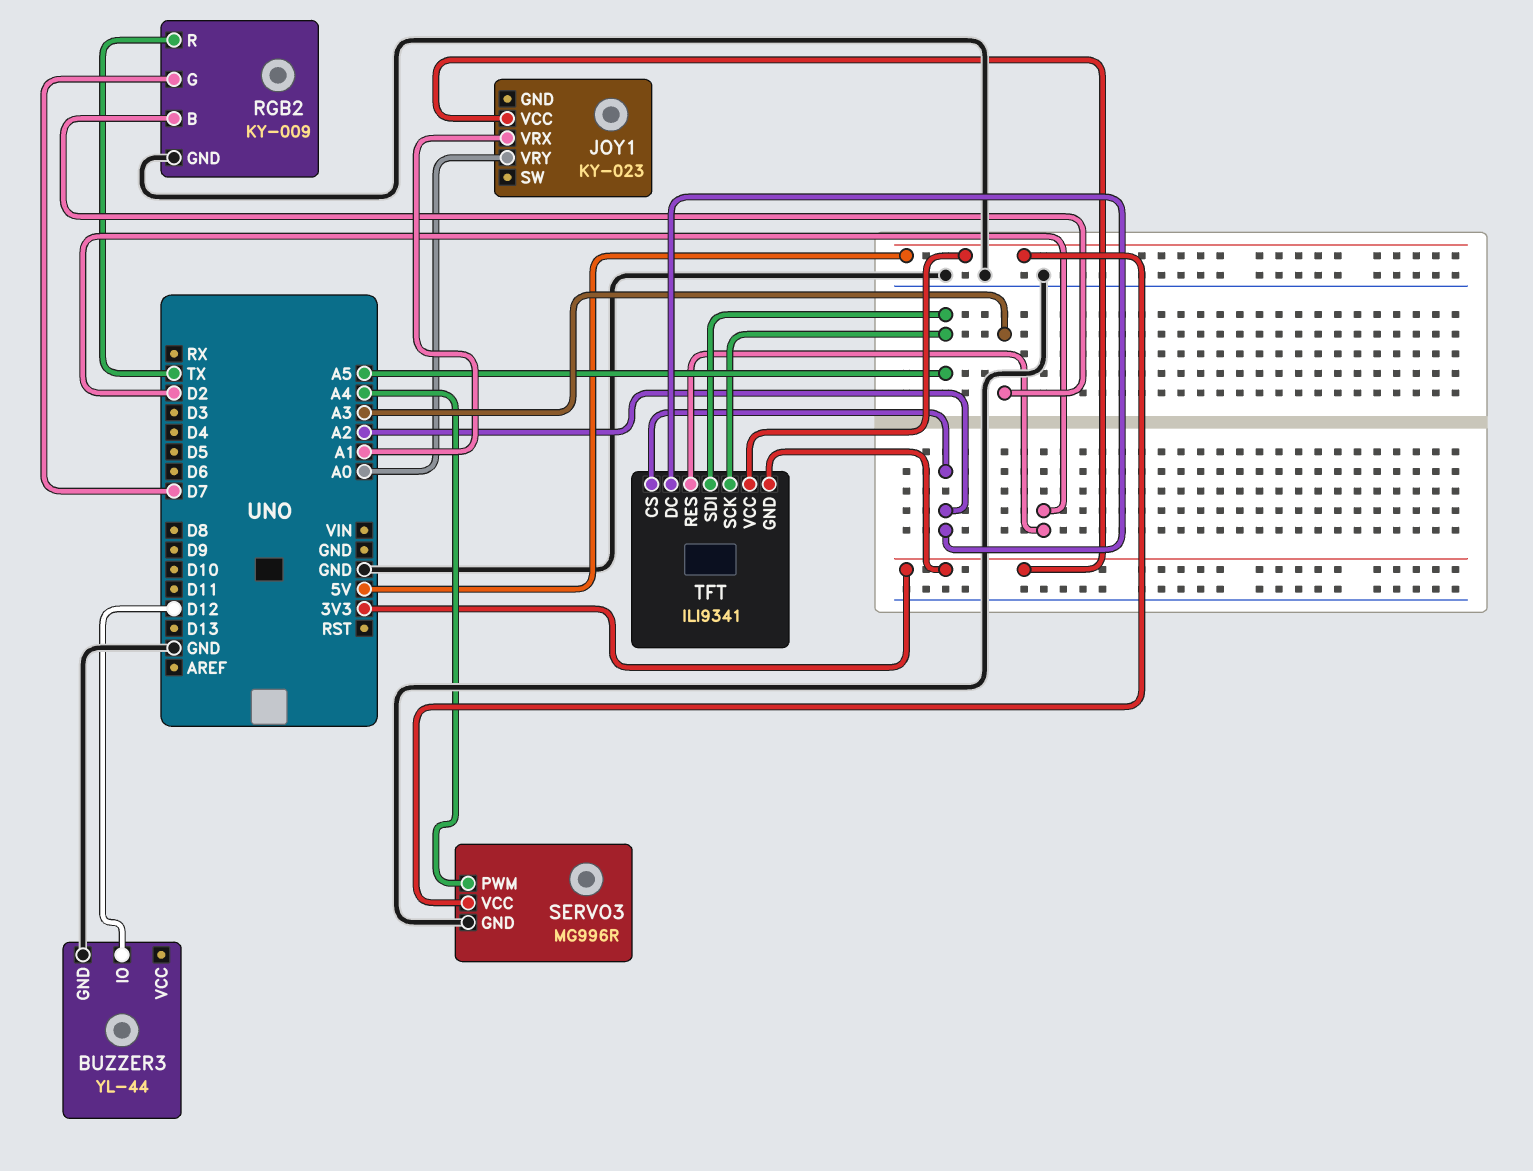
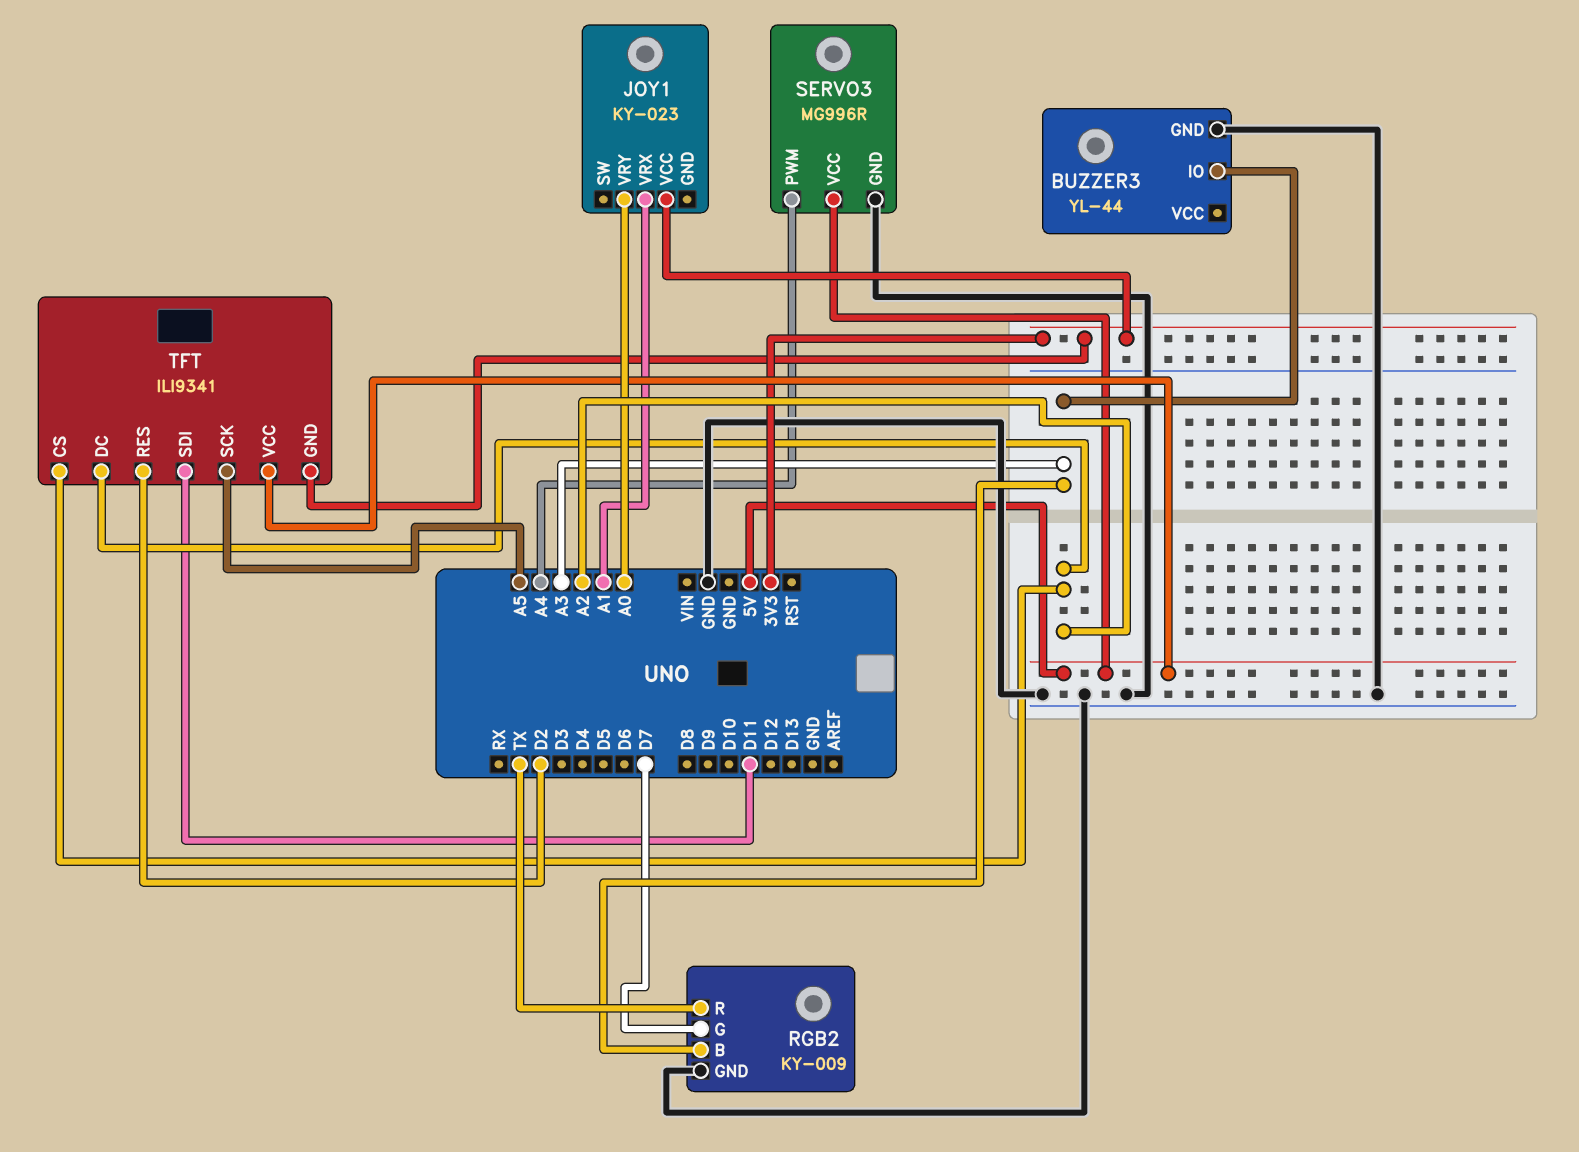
BUZZER3 pin IO: D12 -> A3
TFT pin SDI: A5 -> D11

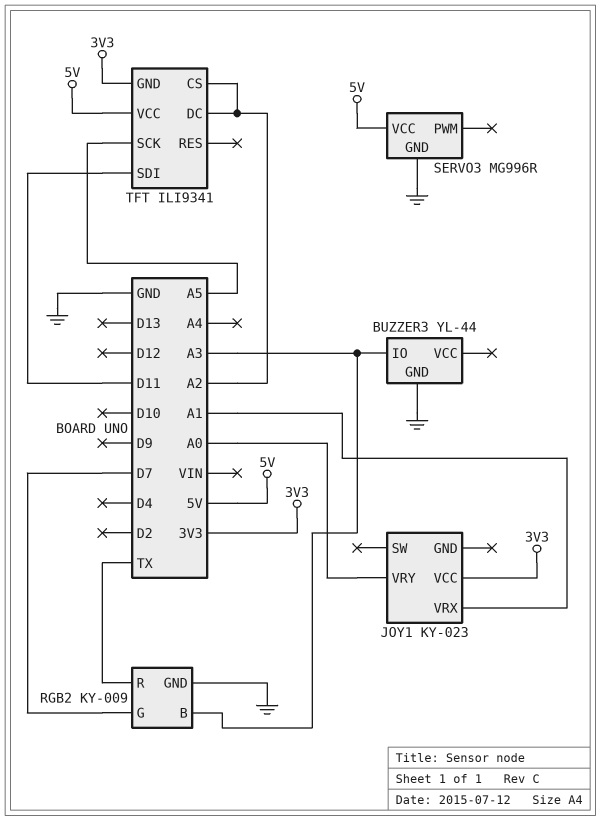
SERVO3 pin PWM: A4 -> none
TFT pin RES: D2 -> none

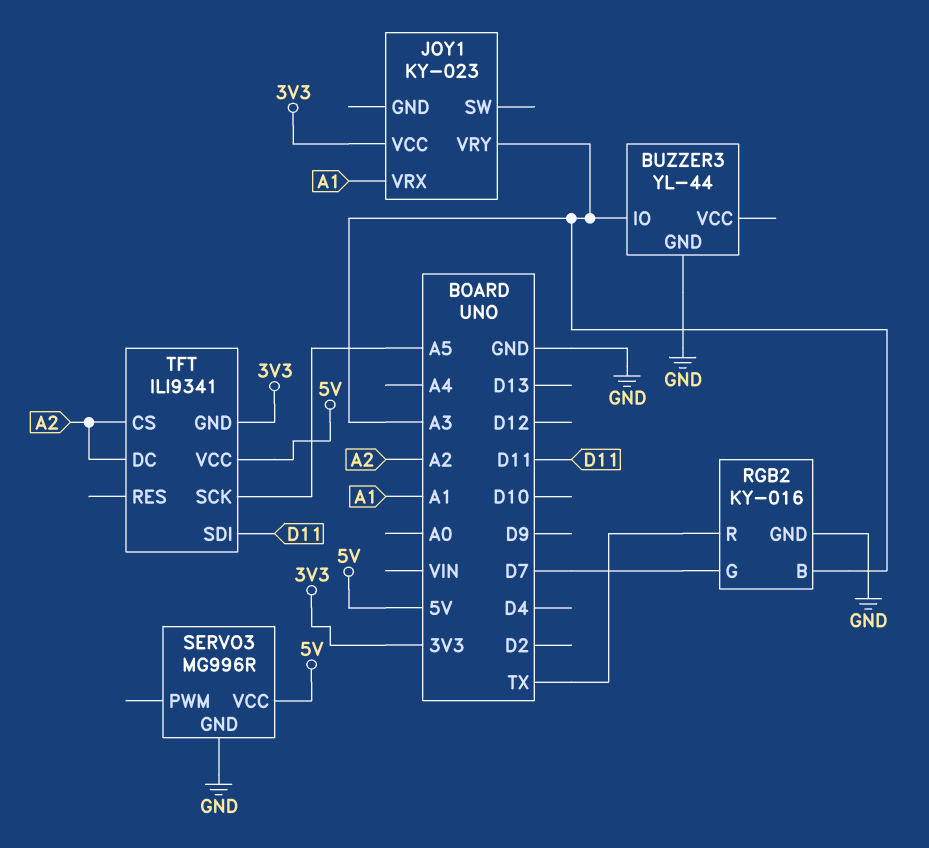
JOY1 pin VRY: A0 -> A3
RGB2: KY-009 -> KY-016

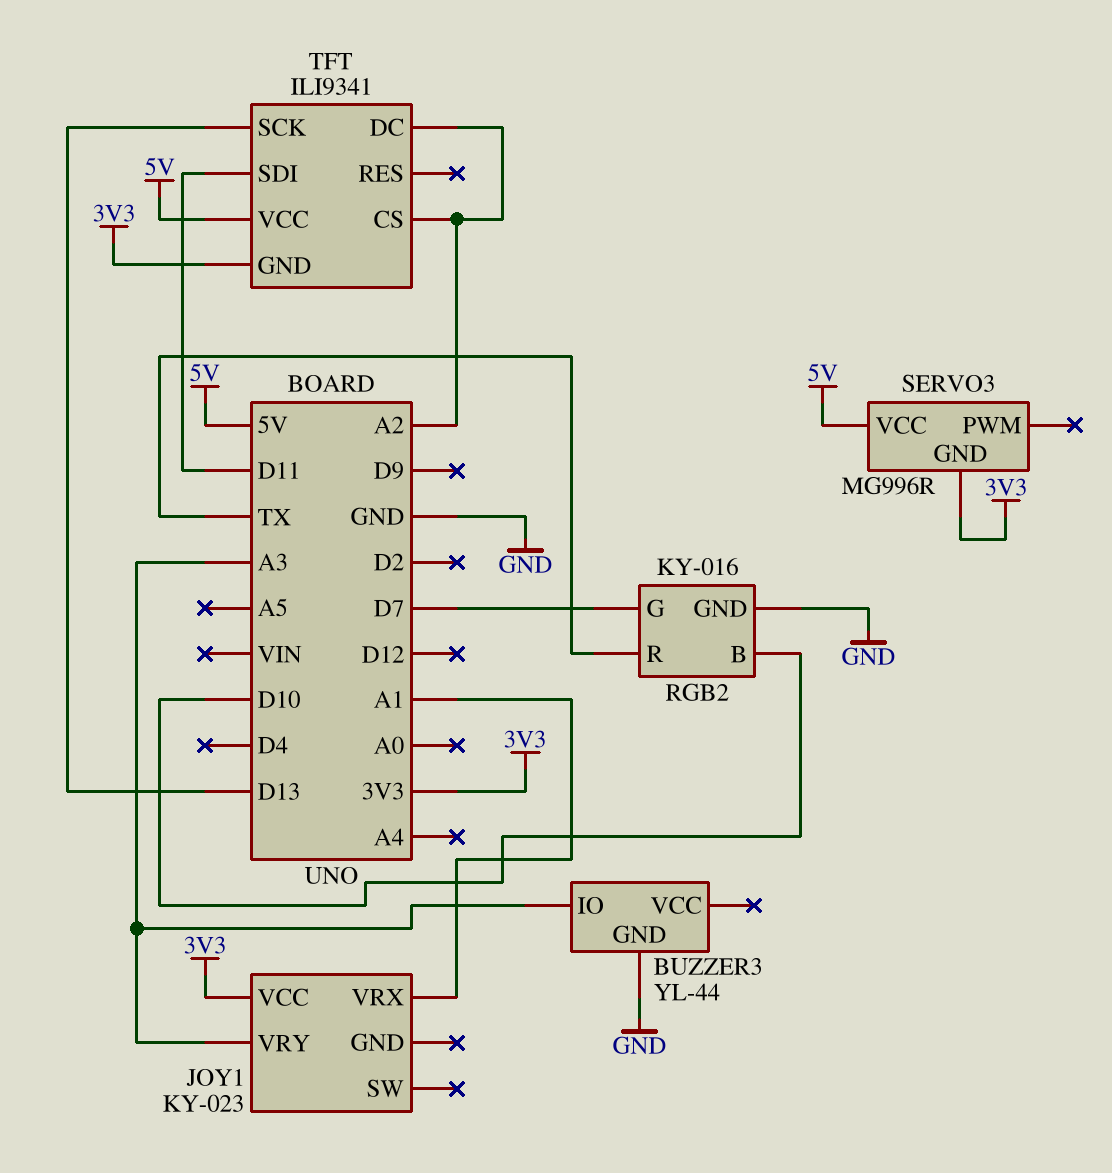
RGB2 pin B: A3 -> D10
SERVO3 pin GND: GND -> 3V3
TFT pin SCK: A5 -> D13

